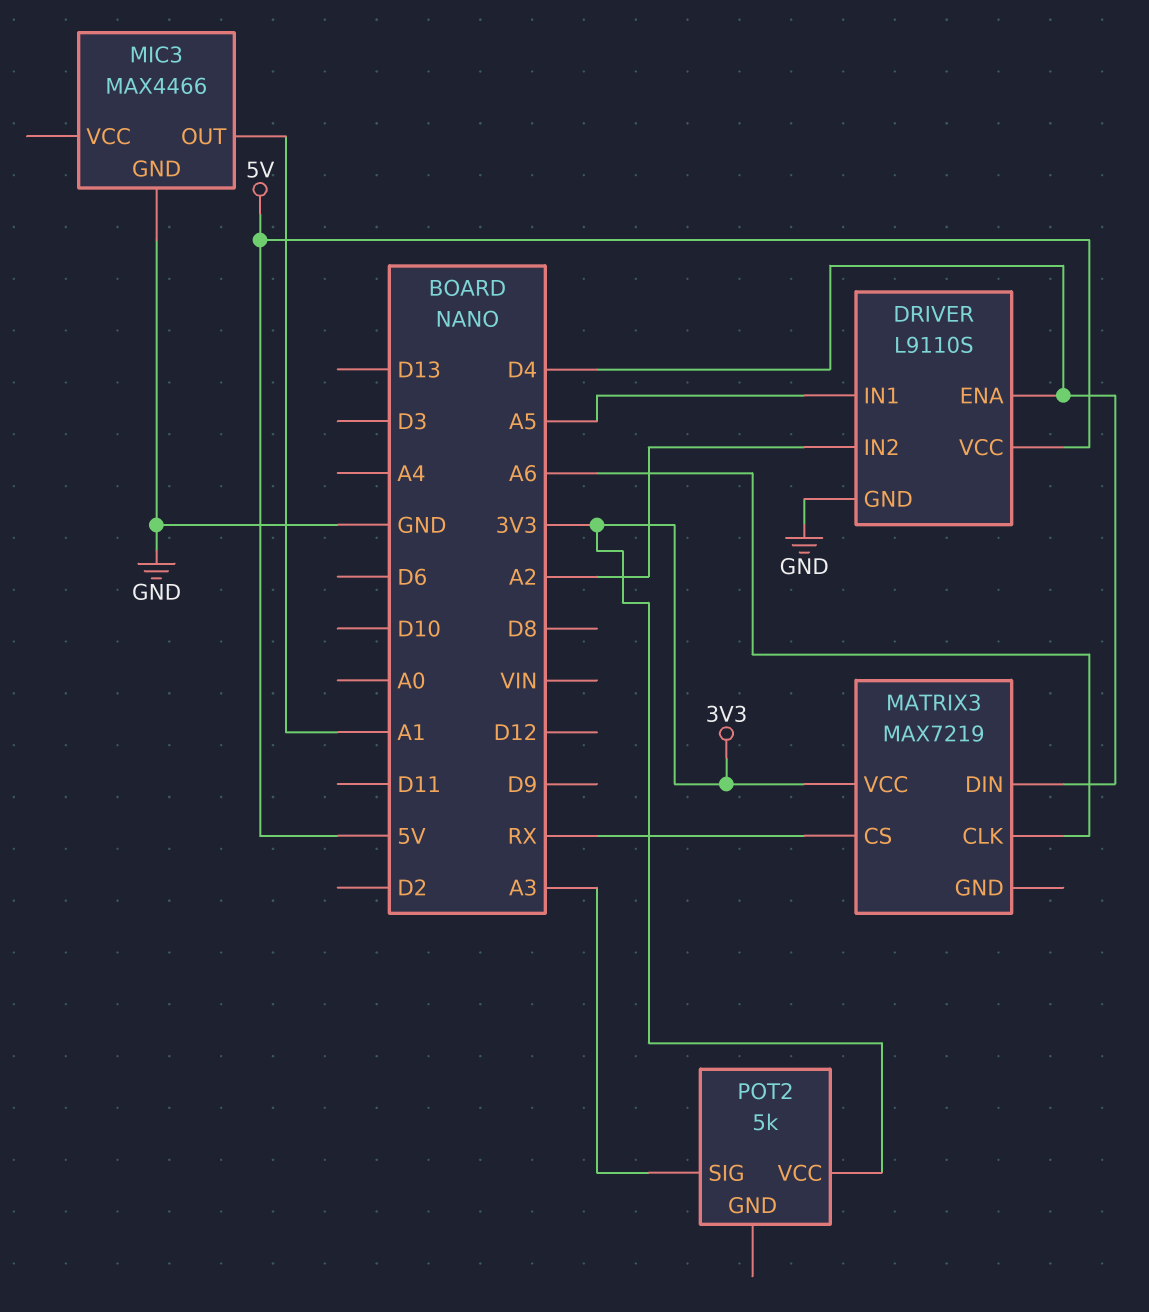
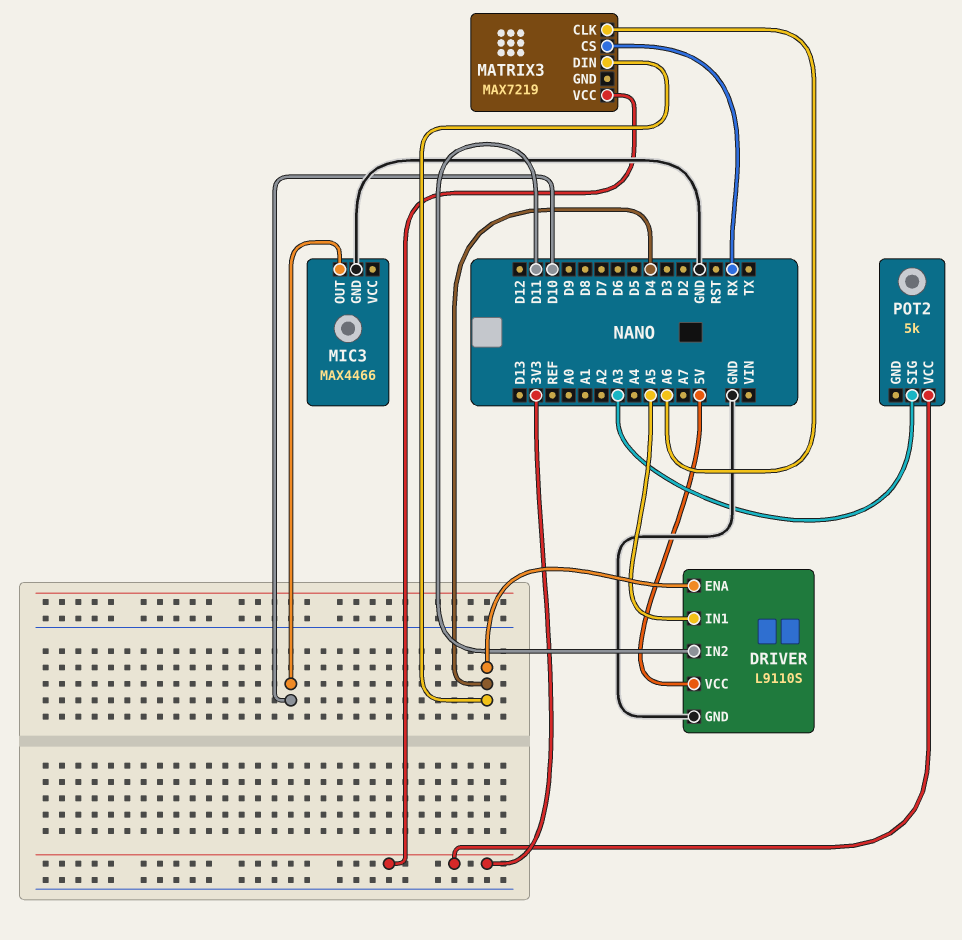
DRIVER pin IN2: A2 -> D11
MIC3 pin OUT: A1 -> D10

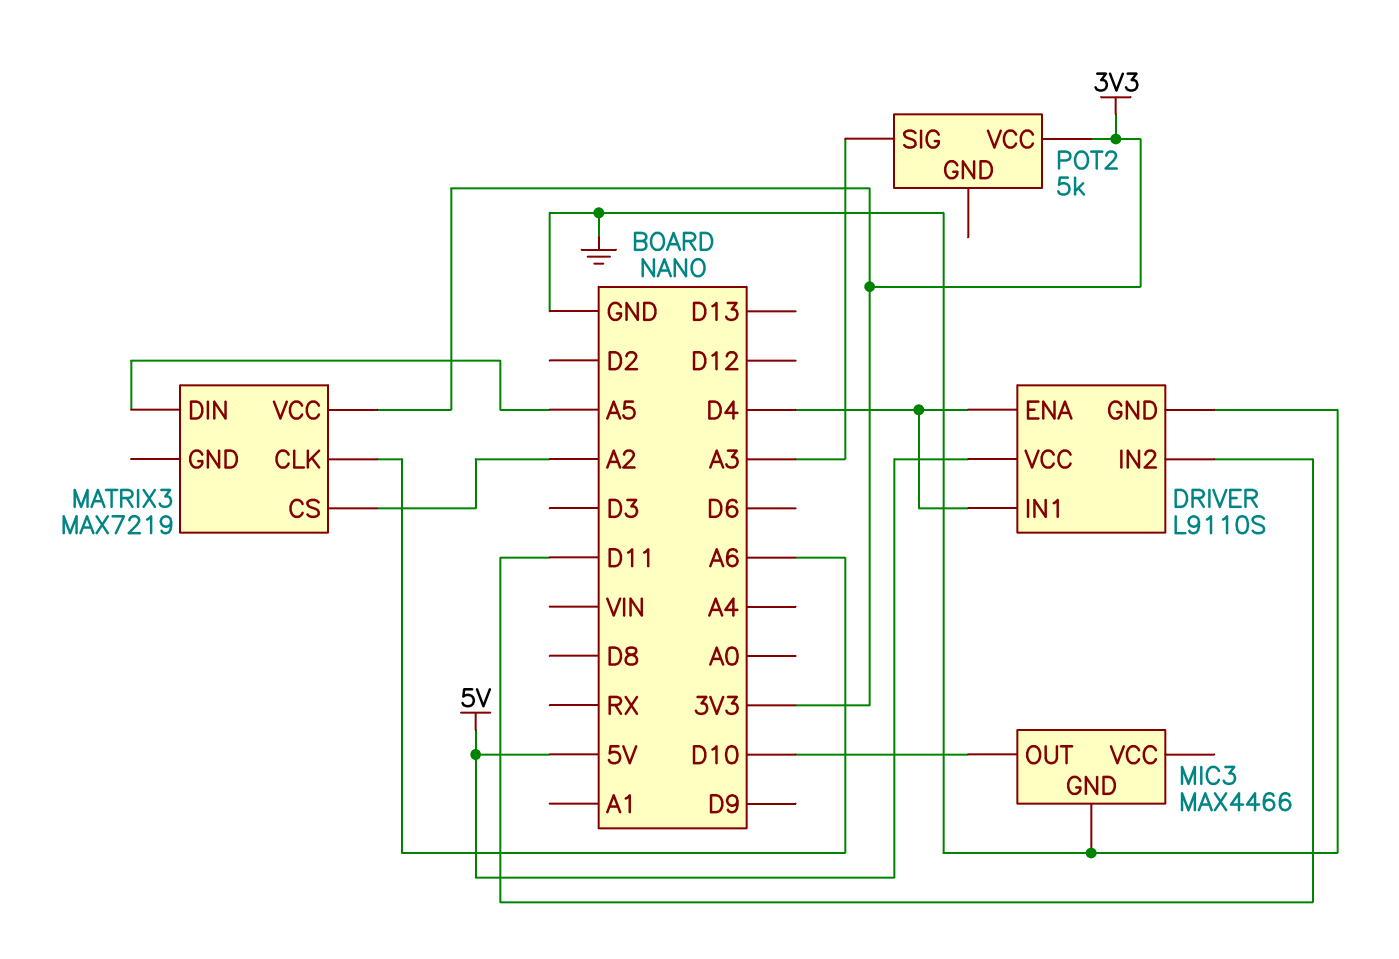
DRIVER pin IN1: A5 -> D4
MATRIX3 pin CS: RX -> A2
MATRIX3 pin DIN: D4 -> A5

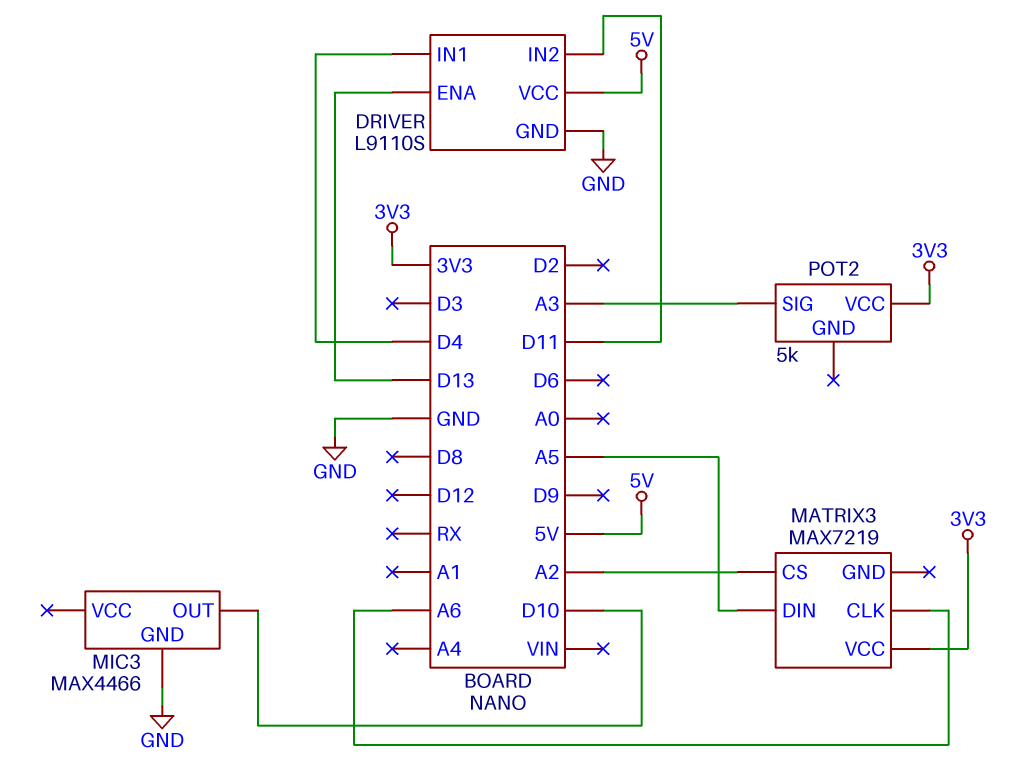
DRIVER pin ENA: D4 -> D13

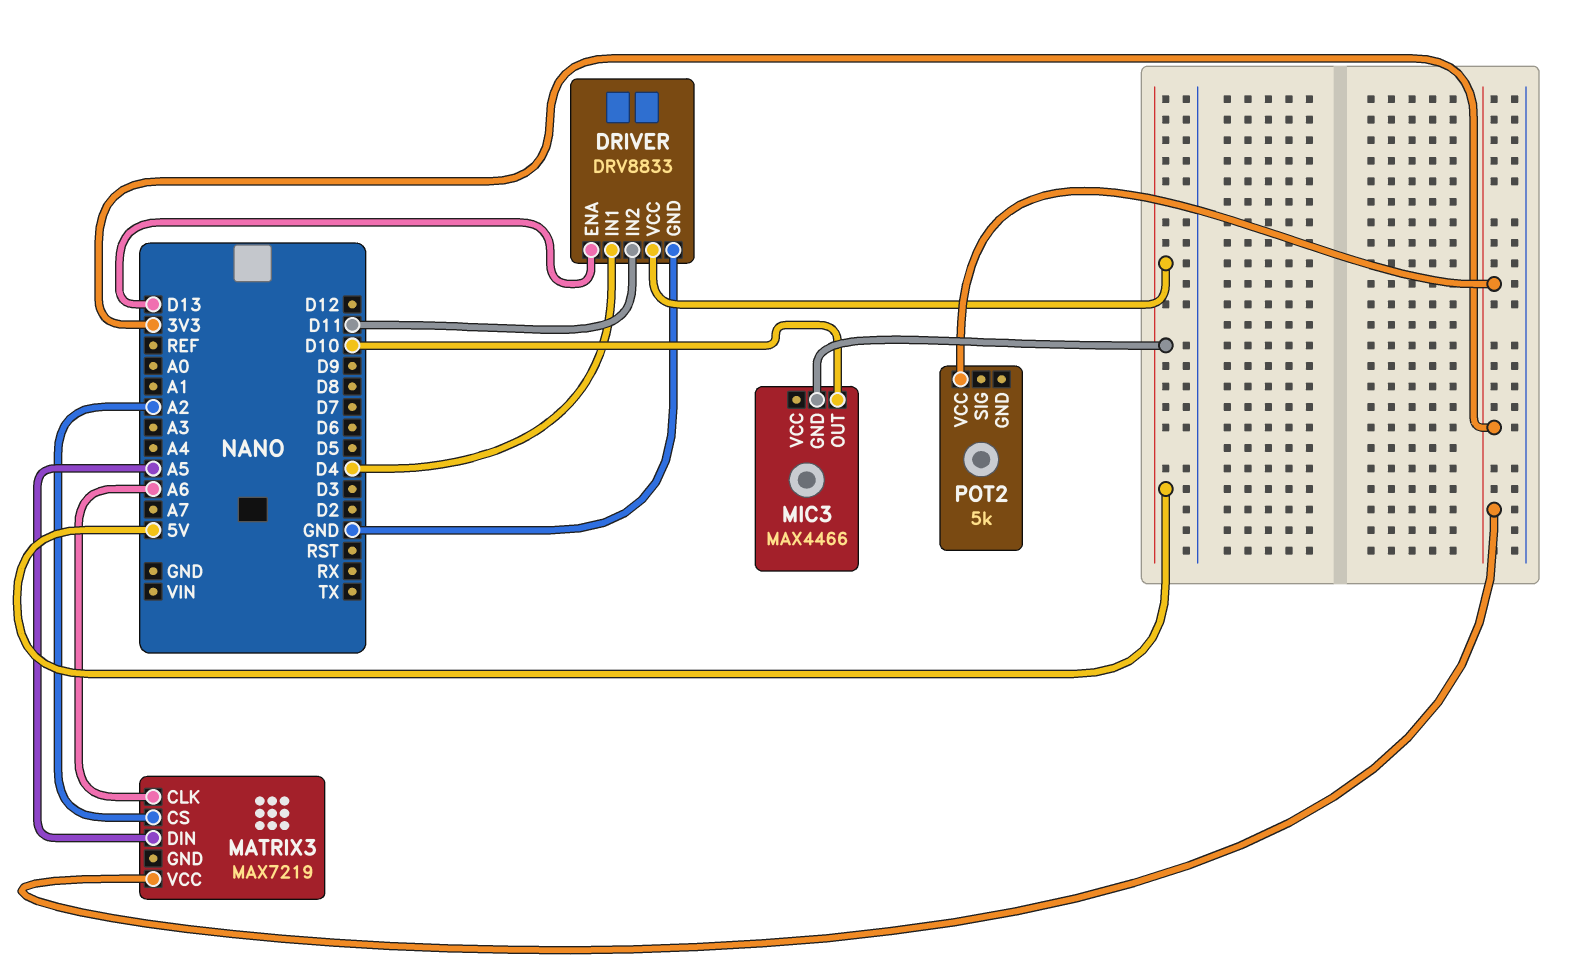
DRIVER: L9110S -> DRV8833
MIC3 pin GND: GND -> 5V
POT2 pin SIG: A3 -> none

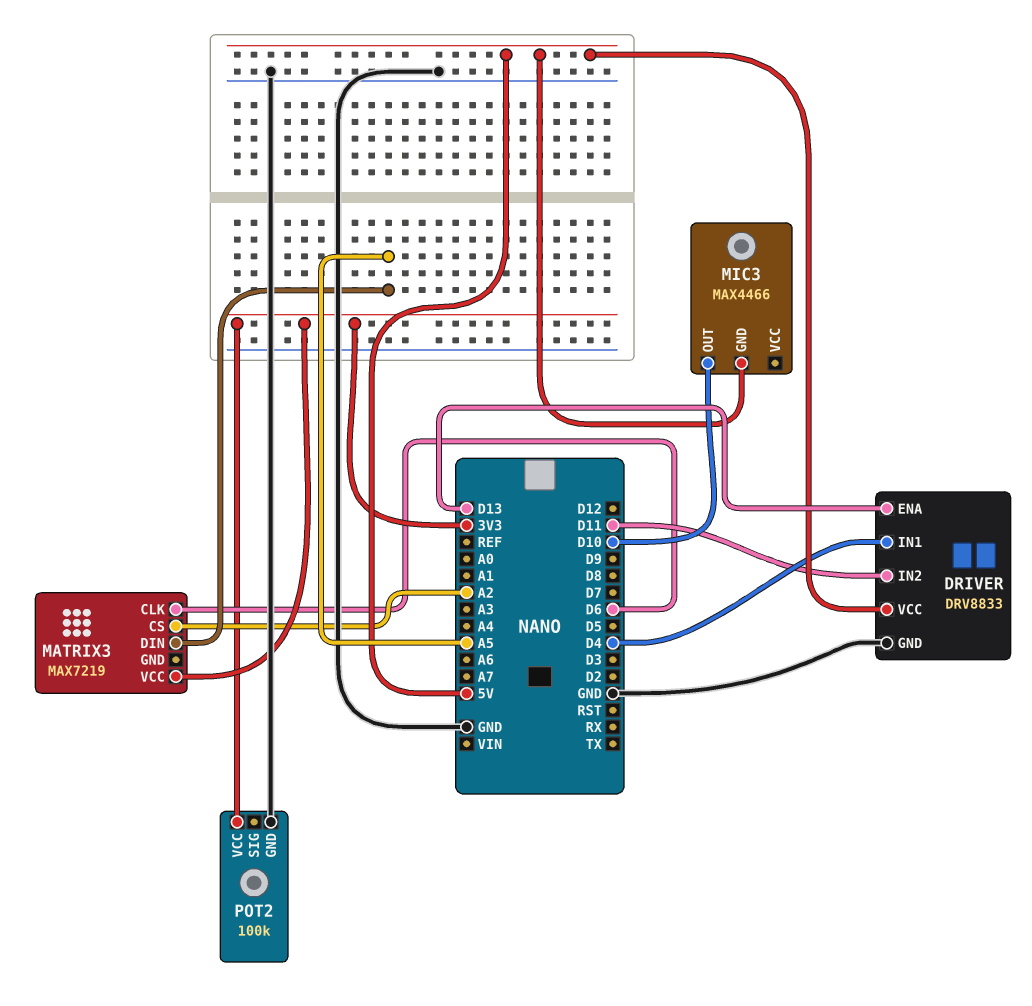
MATRIX3 pin CLK: A6 -> D6
POT2: 5k -> 100k
POT2 pin GND: none -> GND

